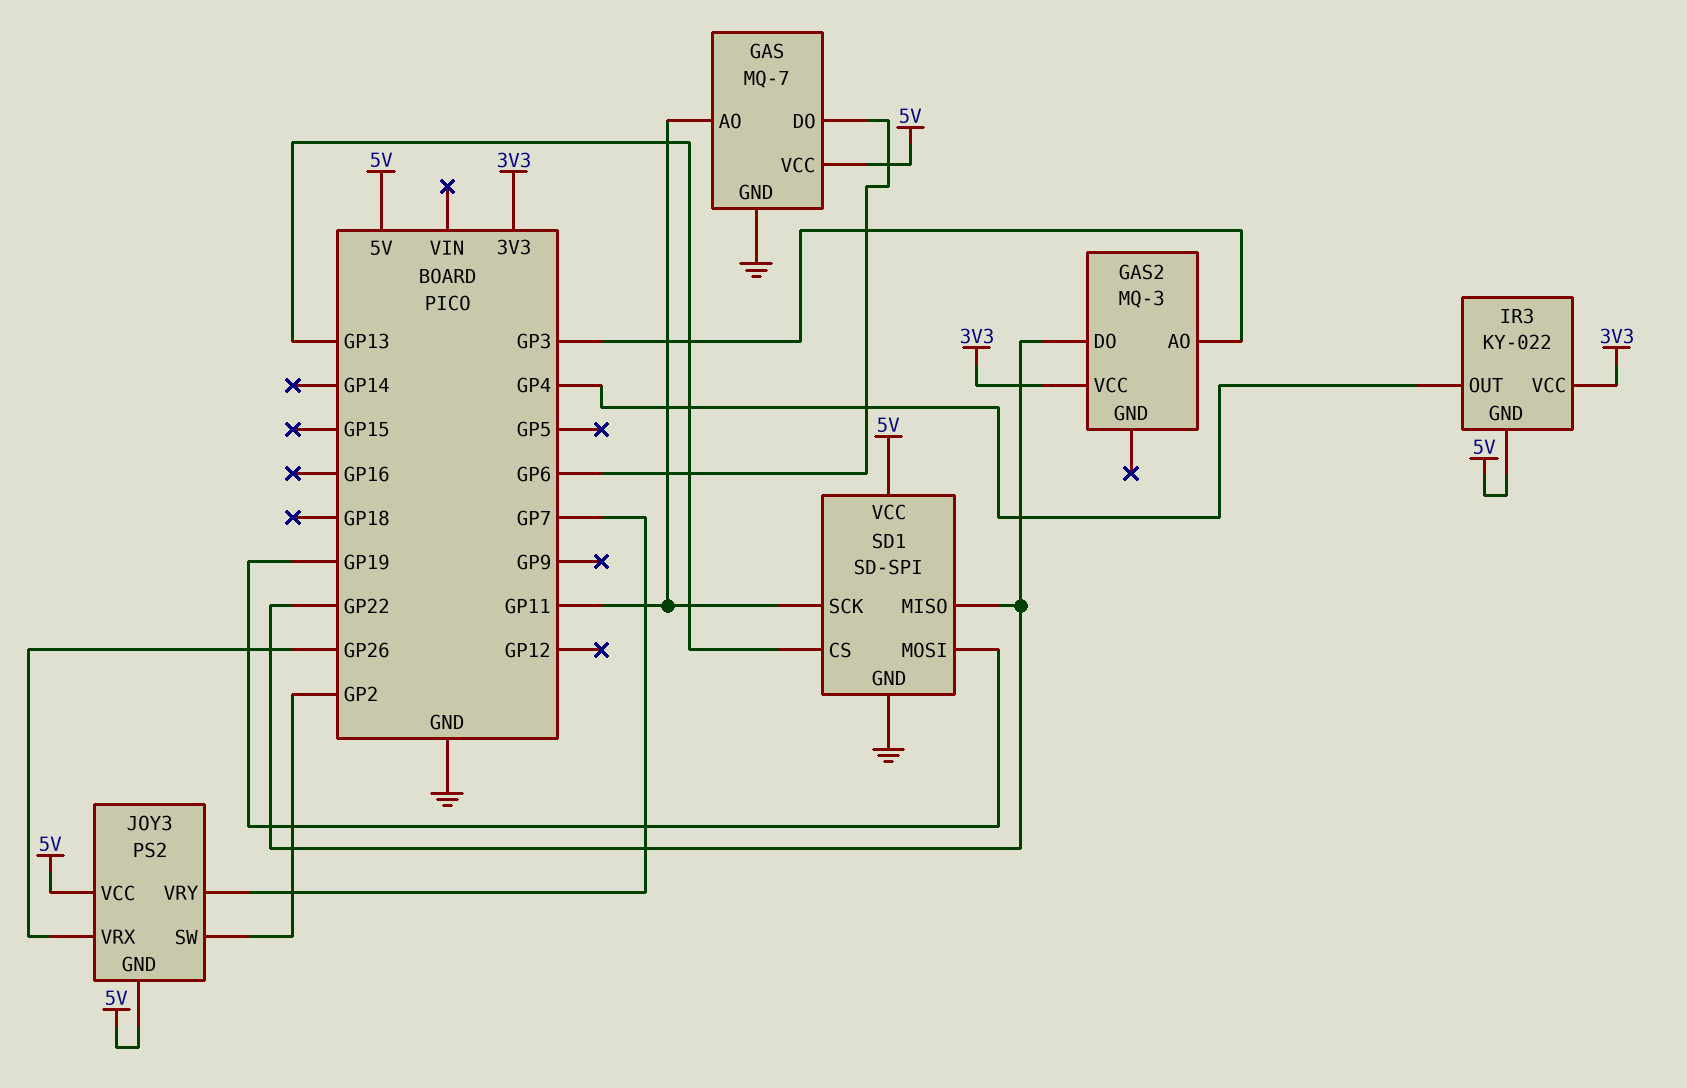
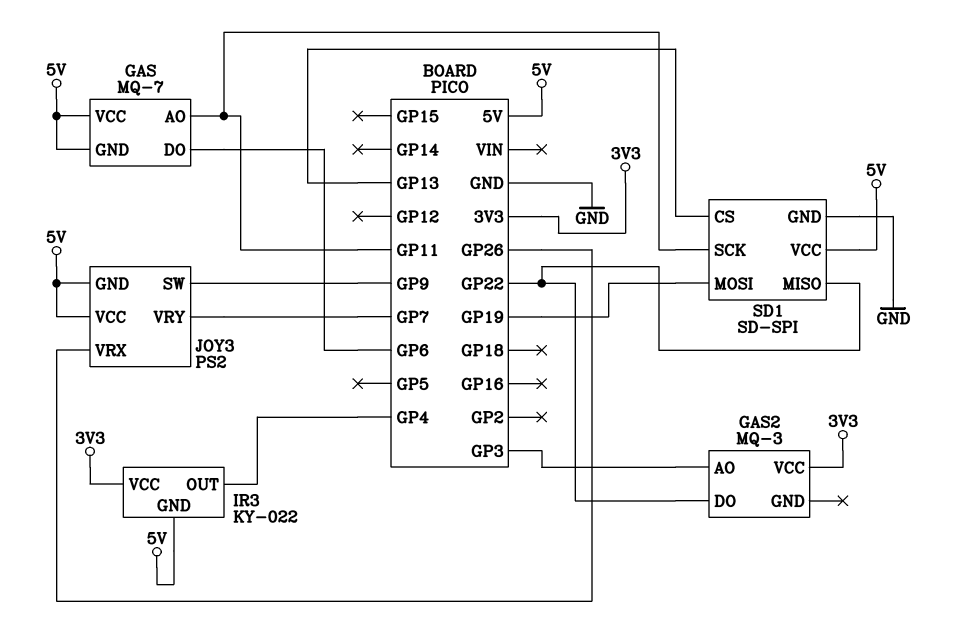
GAS pin GND: GND -> 5V
JOY3 pin SW: GP2 -> GP9

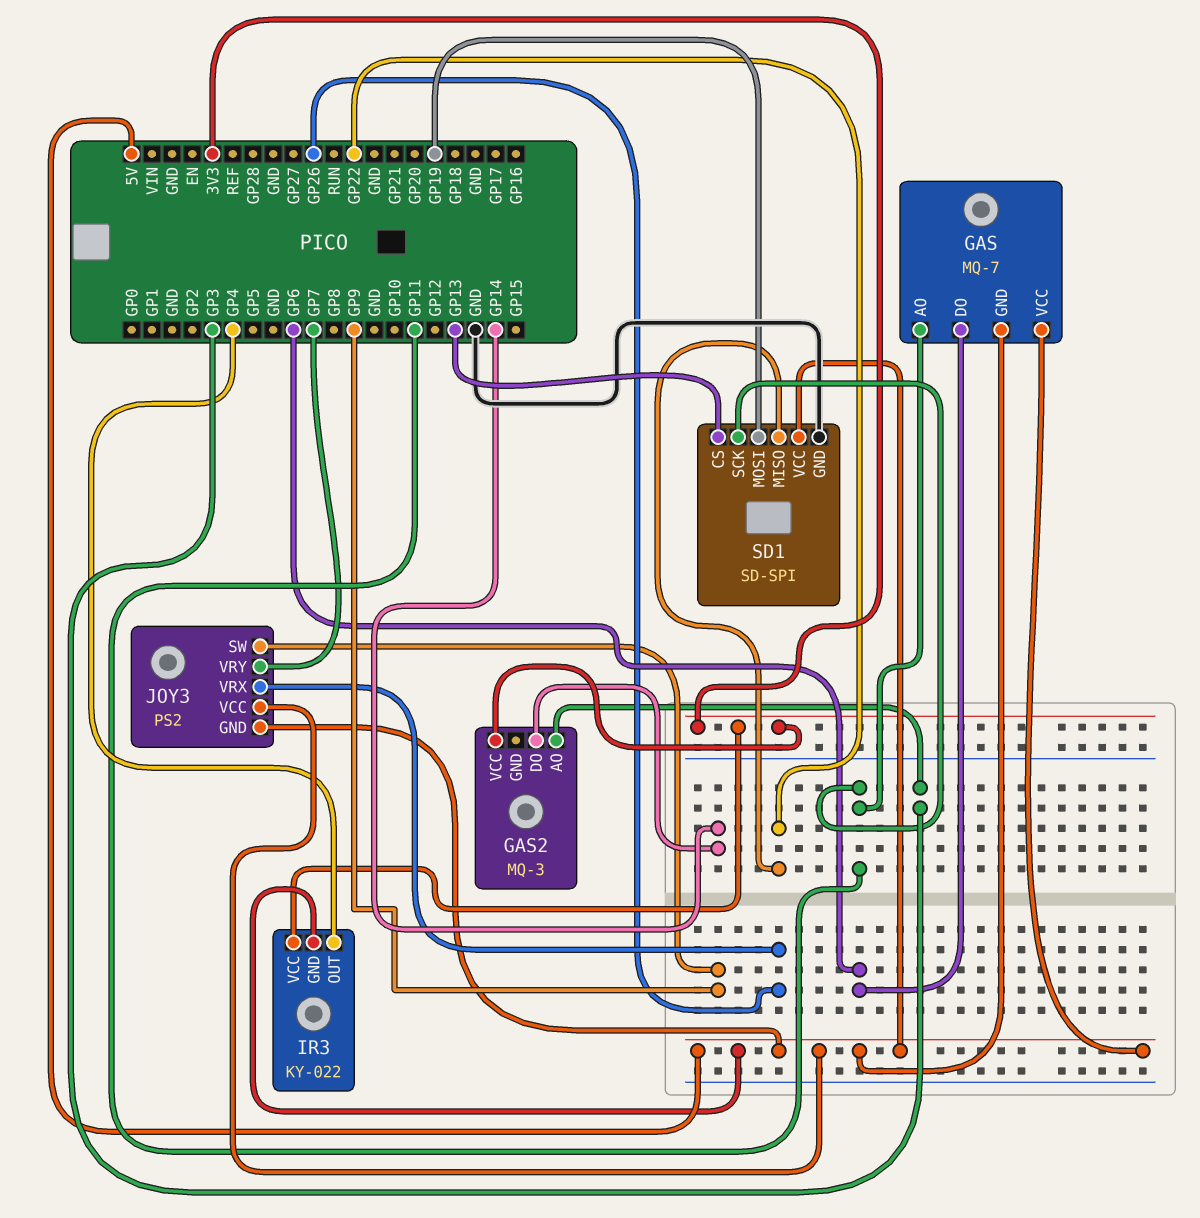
GAS2 pin DO: GP22 -> GP14

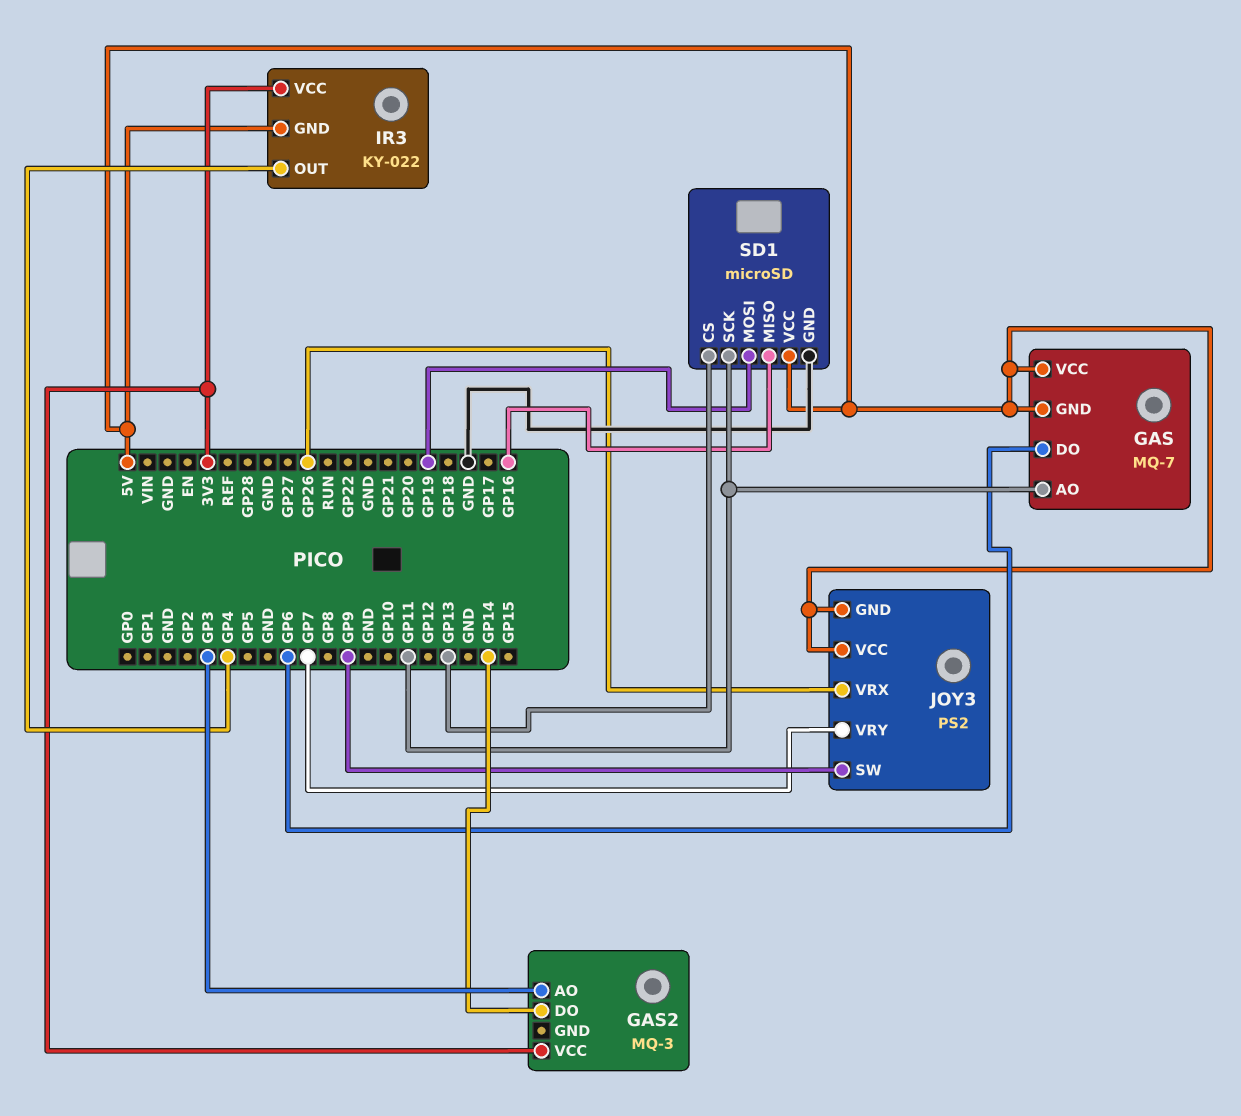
SD1: SD-SPI -> microSD
SD1 pin MISO: GP22 -> GP16

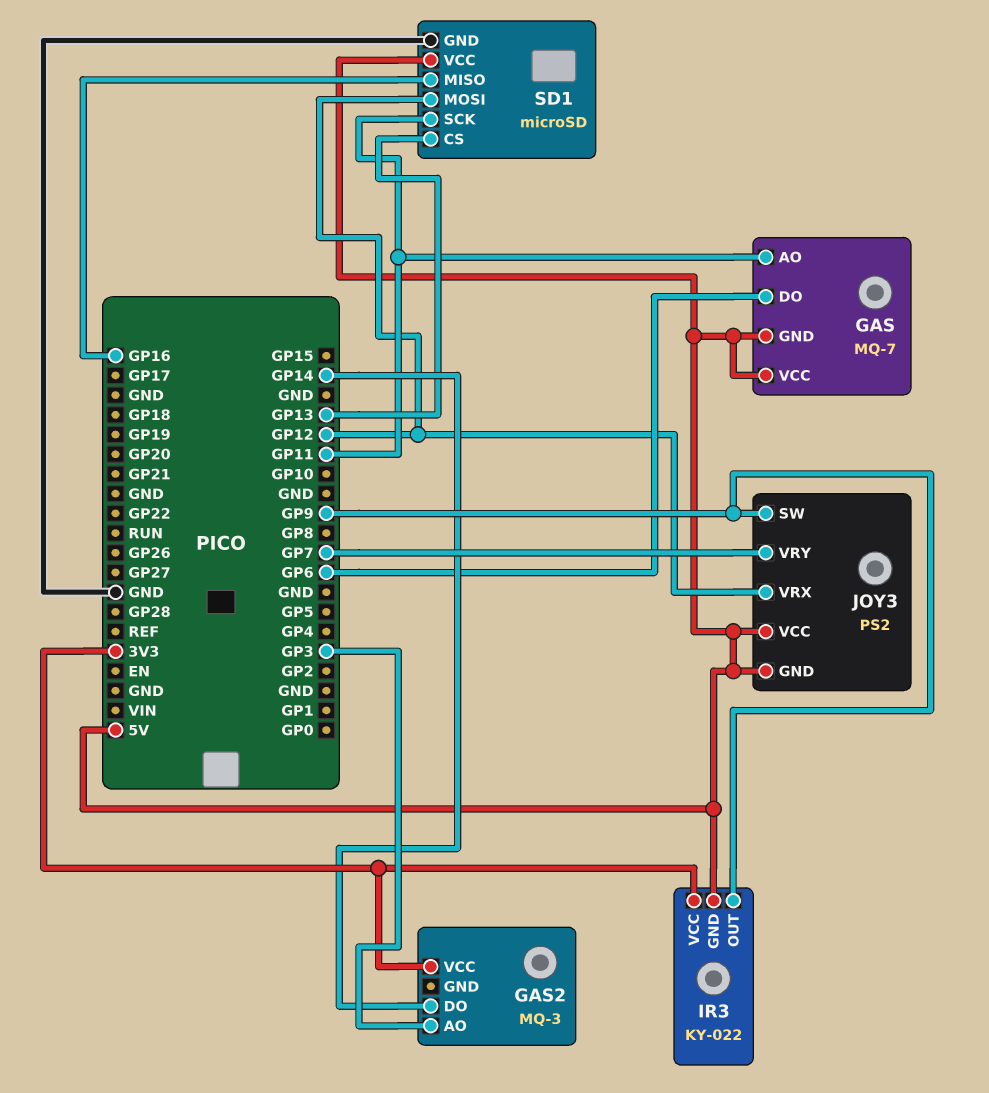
IR3 pin OUT: GP4 -> GP9
JOY3 pin VRX: GP26 -> GP12
SD1 pin MOSI: GP19 -> GP12

